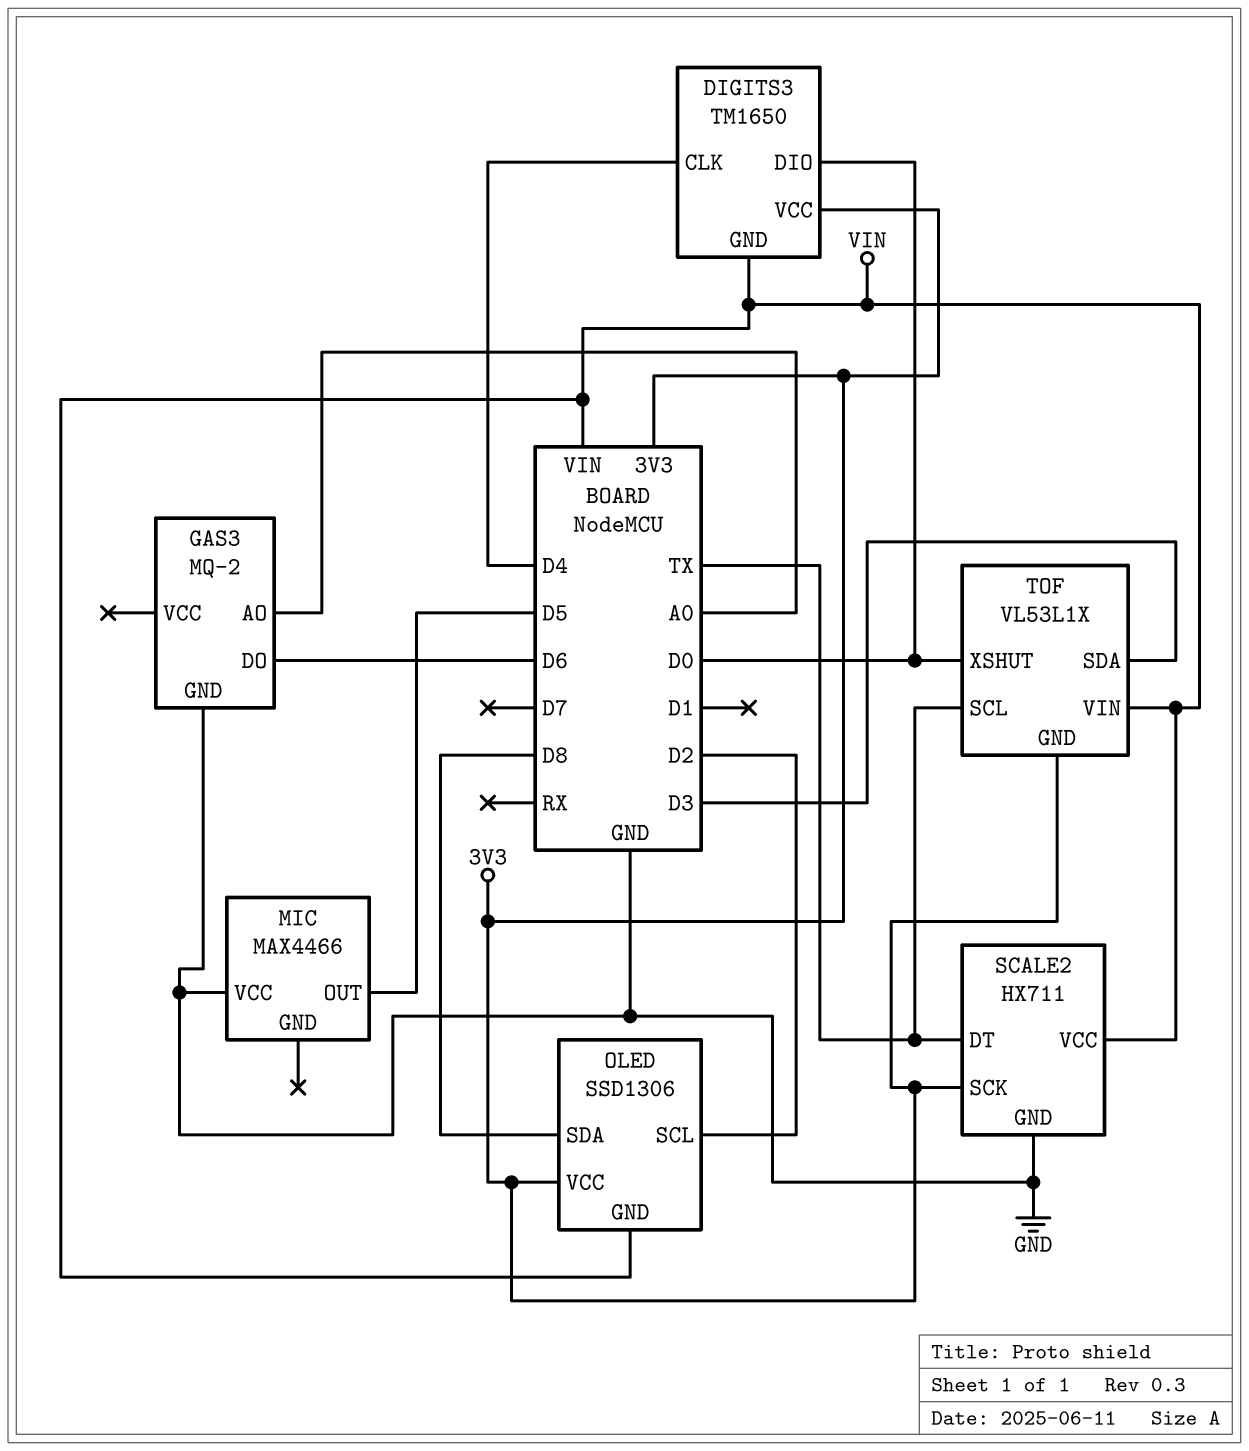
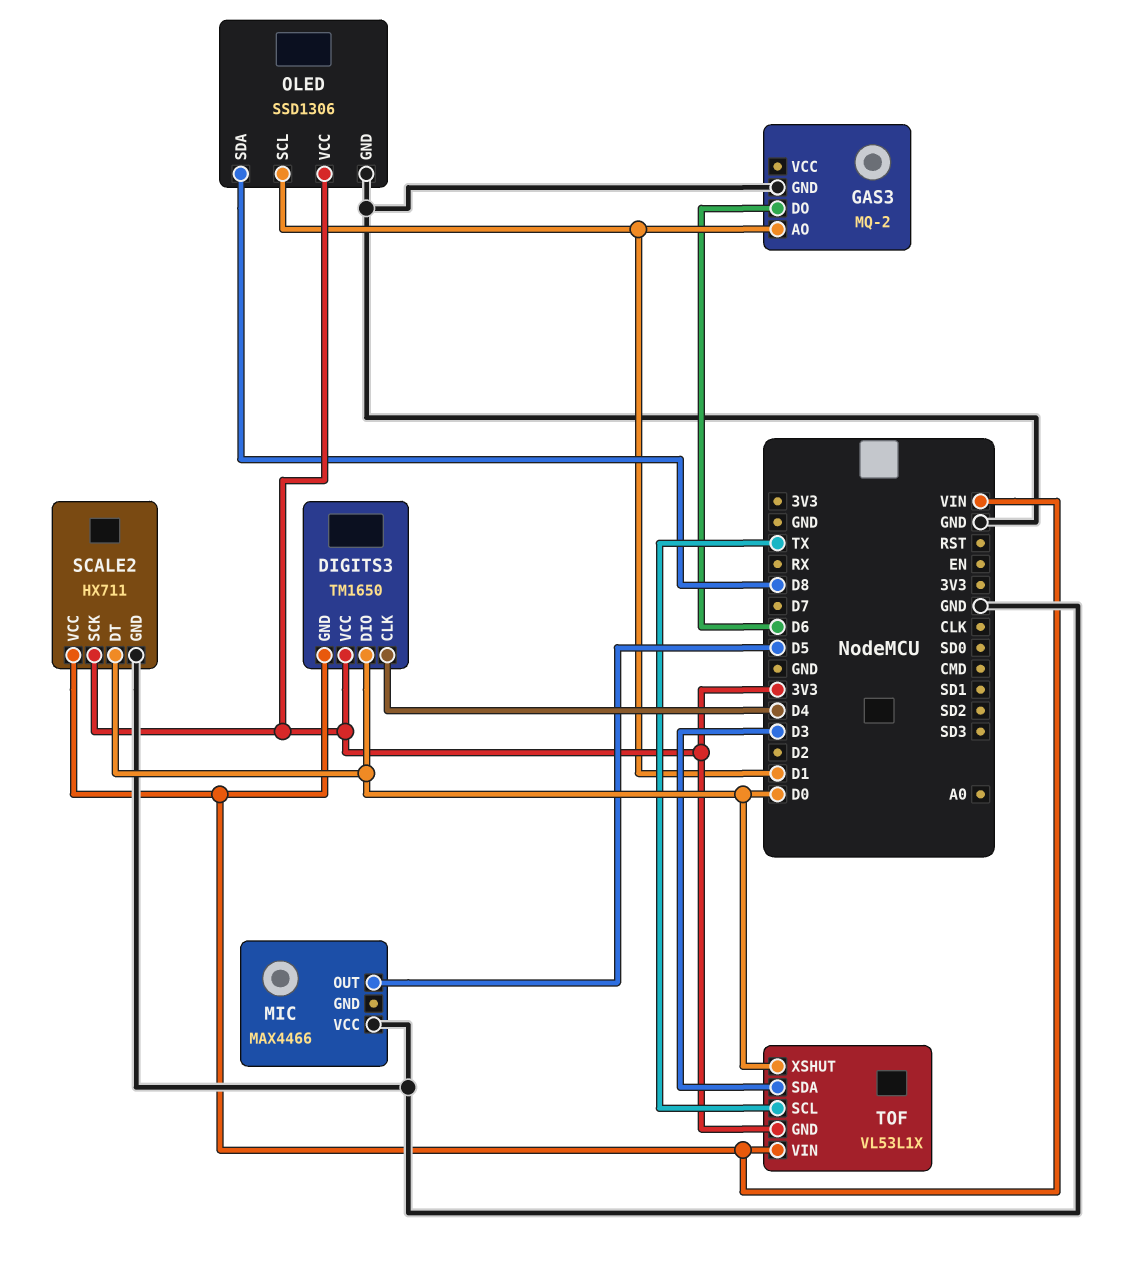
GAS3 pin AO: A0 -> D1
OLED pin GND: VIN -> GND
OLED pin SCL: D2 -> D1
SCALE2 pin DT: TX -> D0

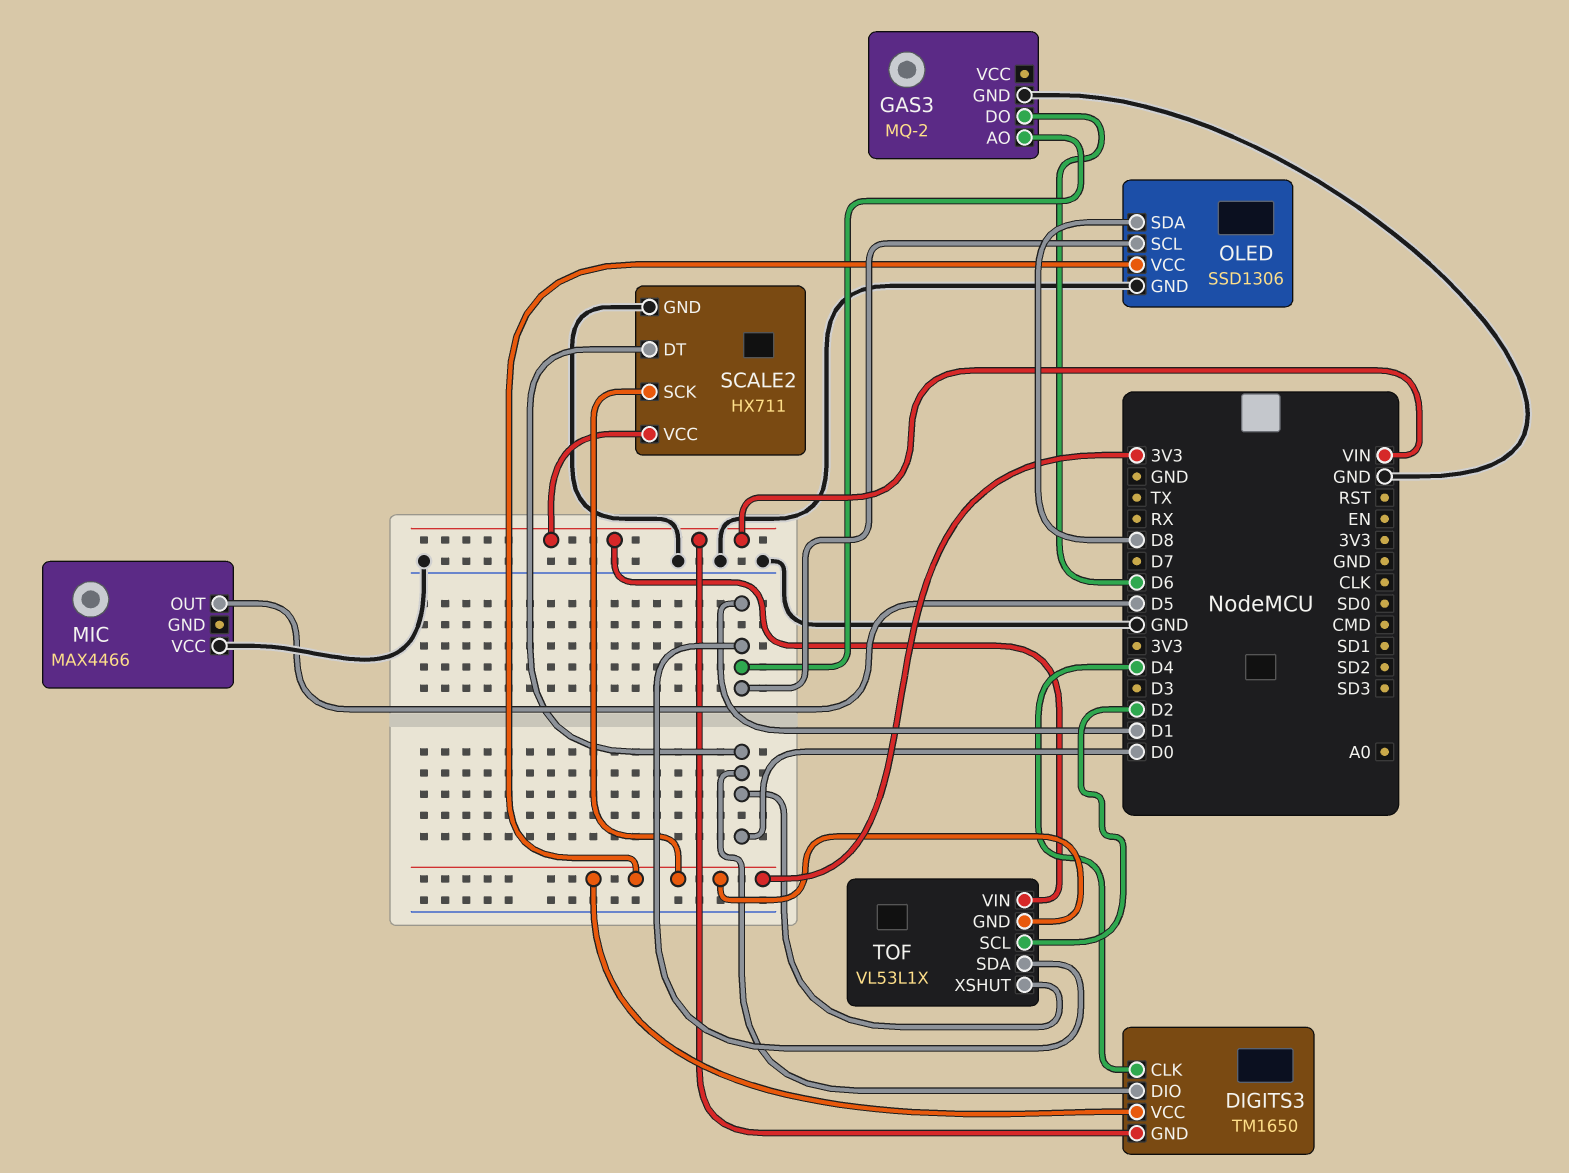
TOF pin SCL: TX -> D2
TOF pin SDA: D3 -> D1

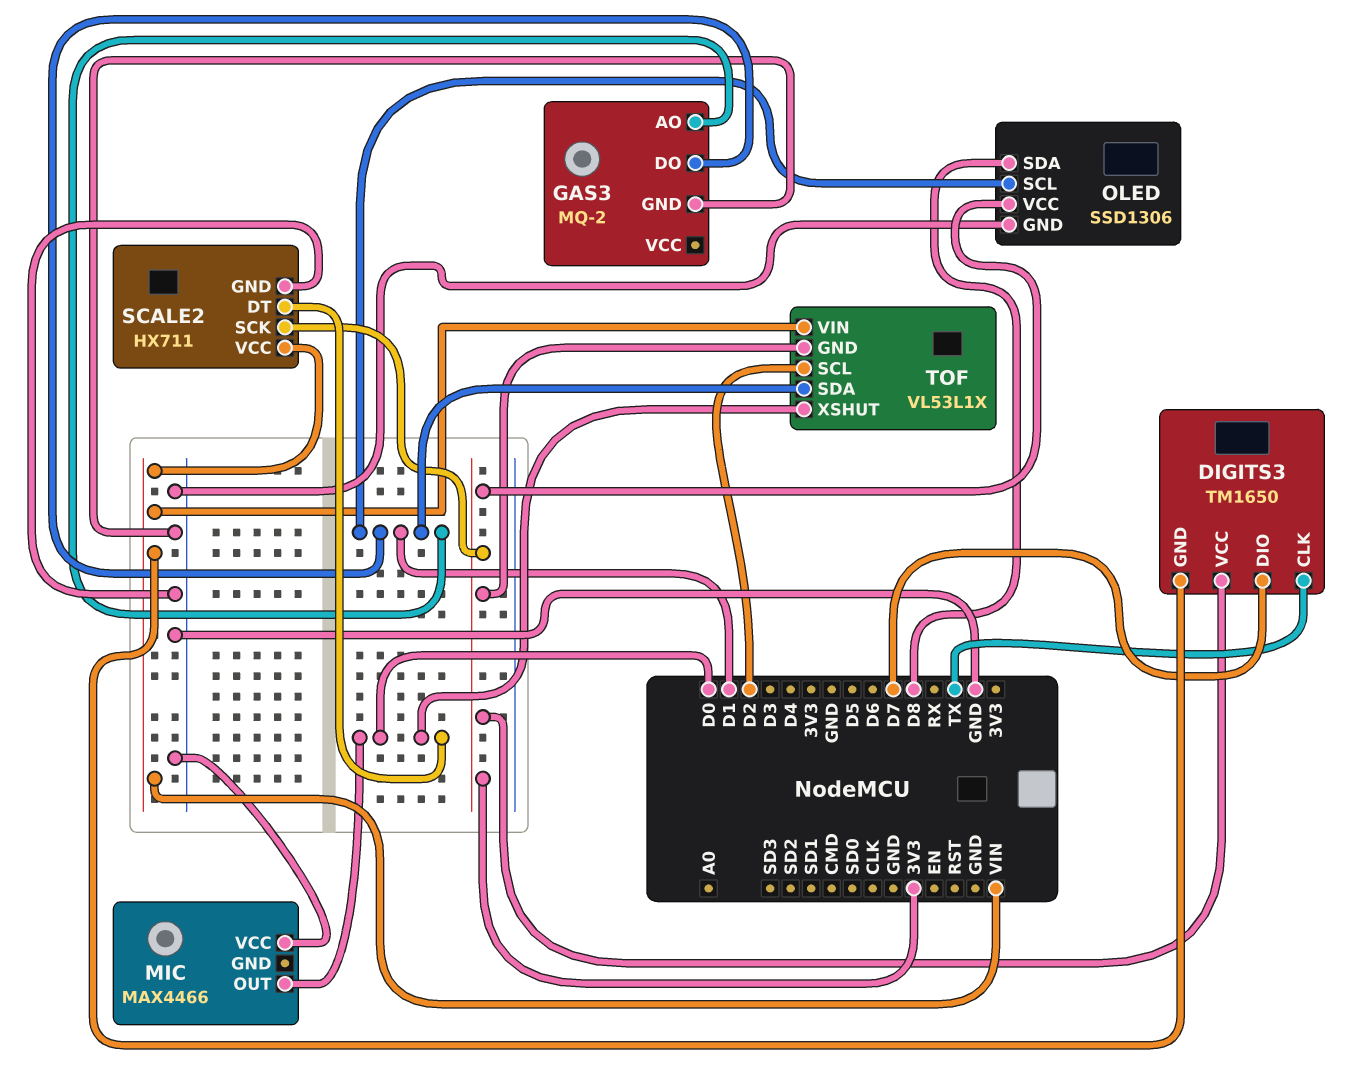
DIGITS3 pin CLK: D4 -> TX
DIGITS3 pin DIO: D0 -> D7
GAS3 pin DO: D6 -> D1
MIC pin OUT: D5 -> D0

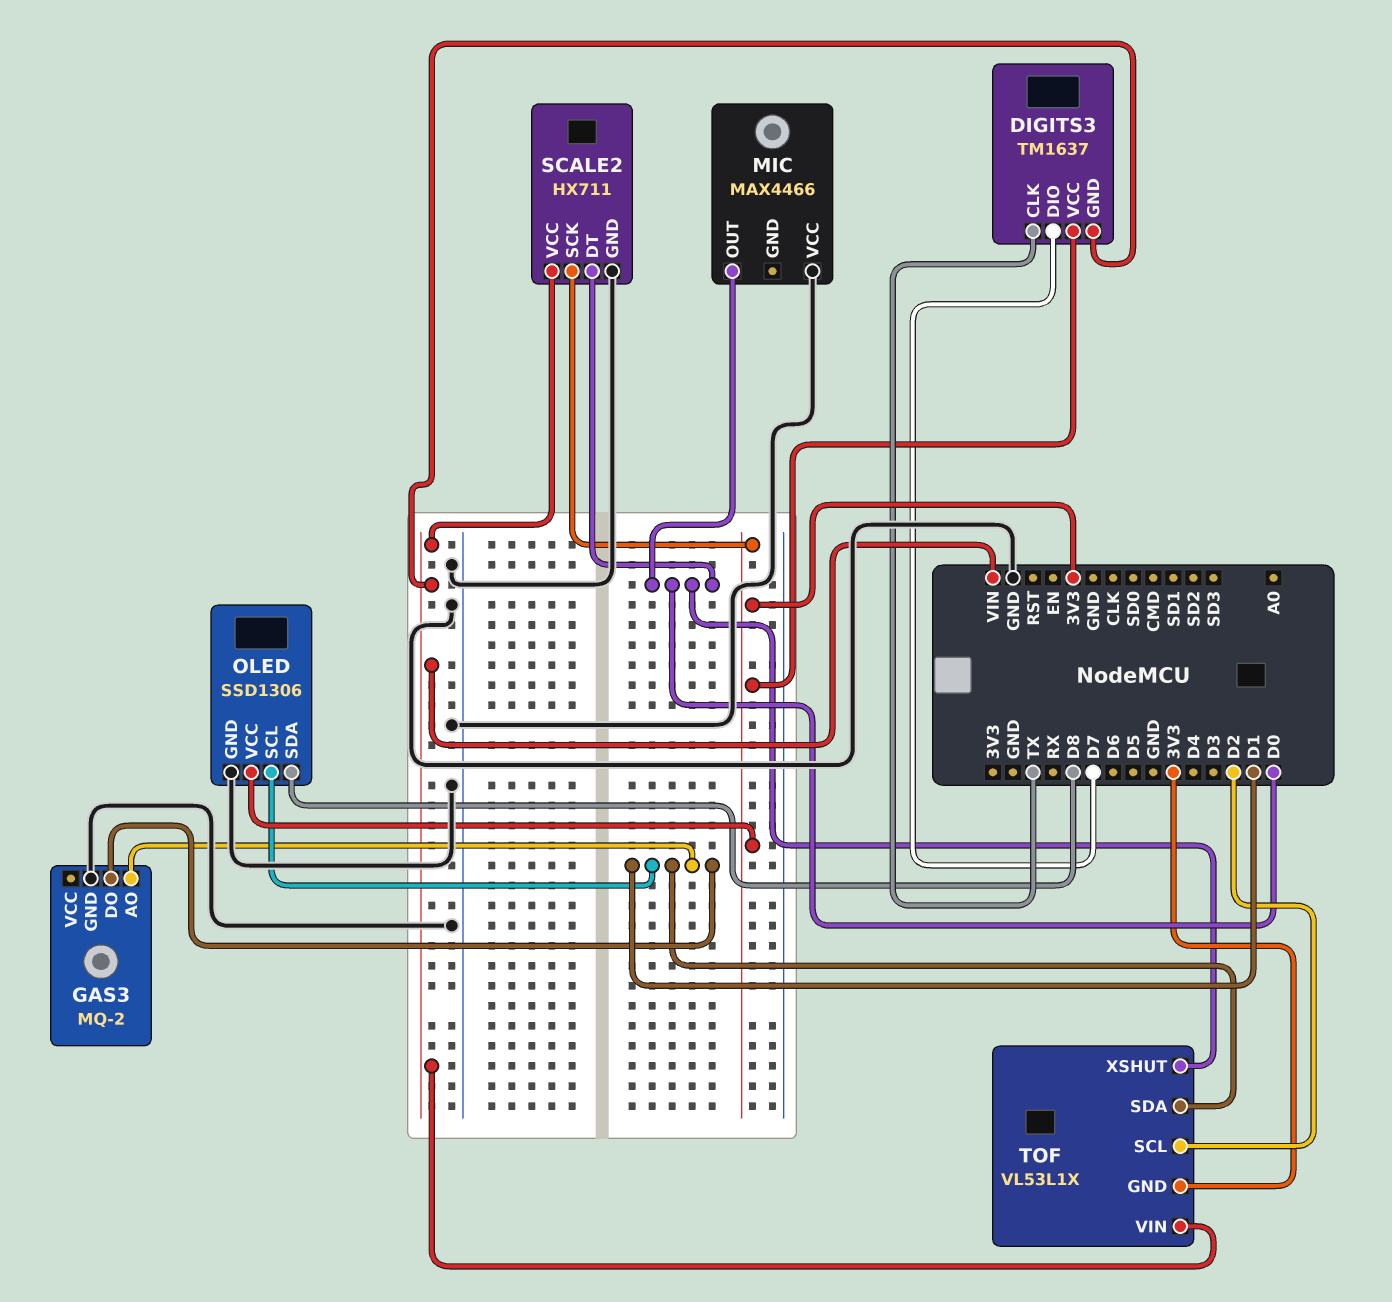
DIGITS3: TM1650 -> TM1637

